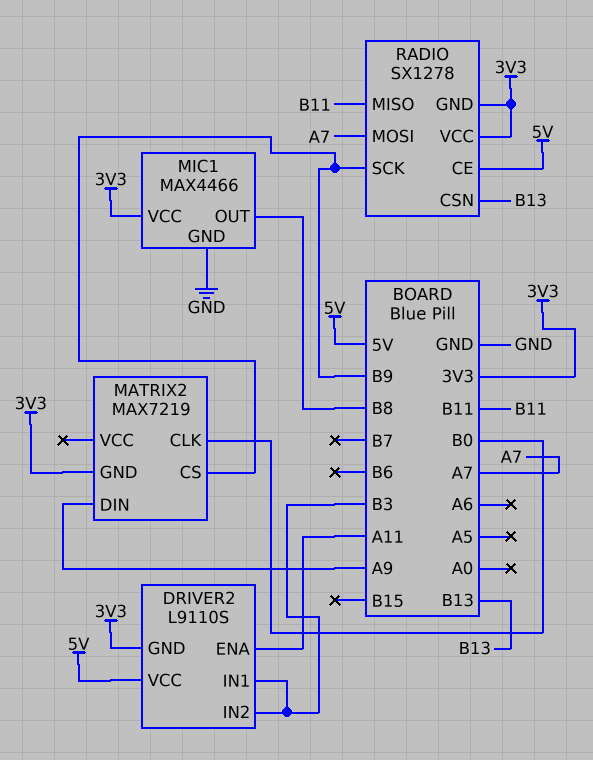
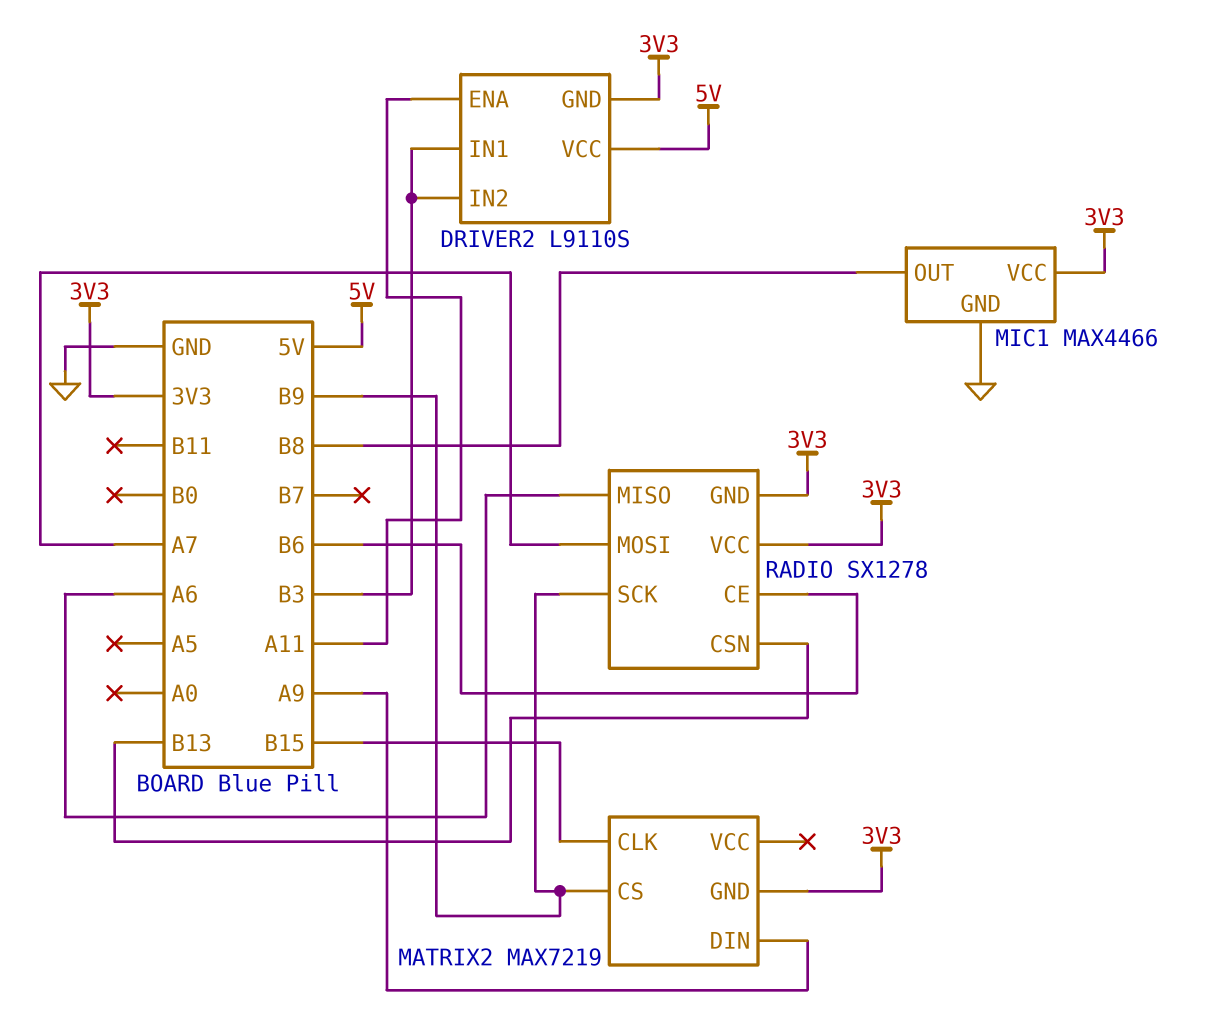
MATRIX2 pin CLK: B0 -> B15
RADIO pin CE: 5V -> B6
RADIO pin MISO: B11 -> A6

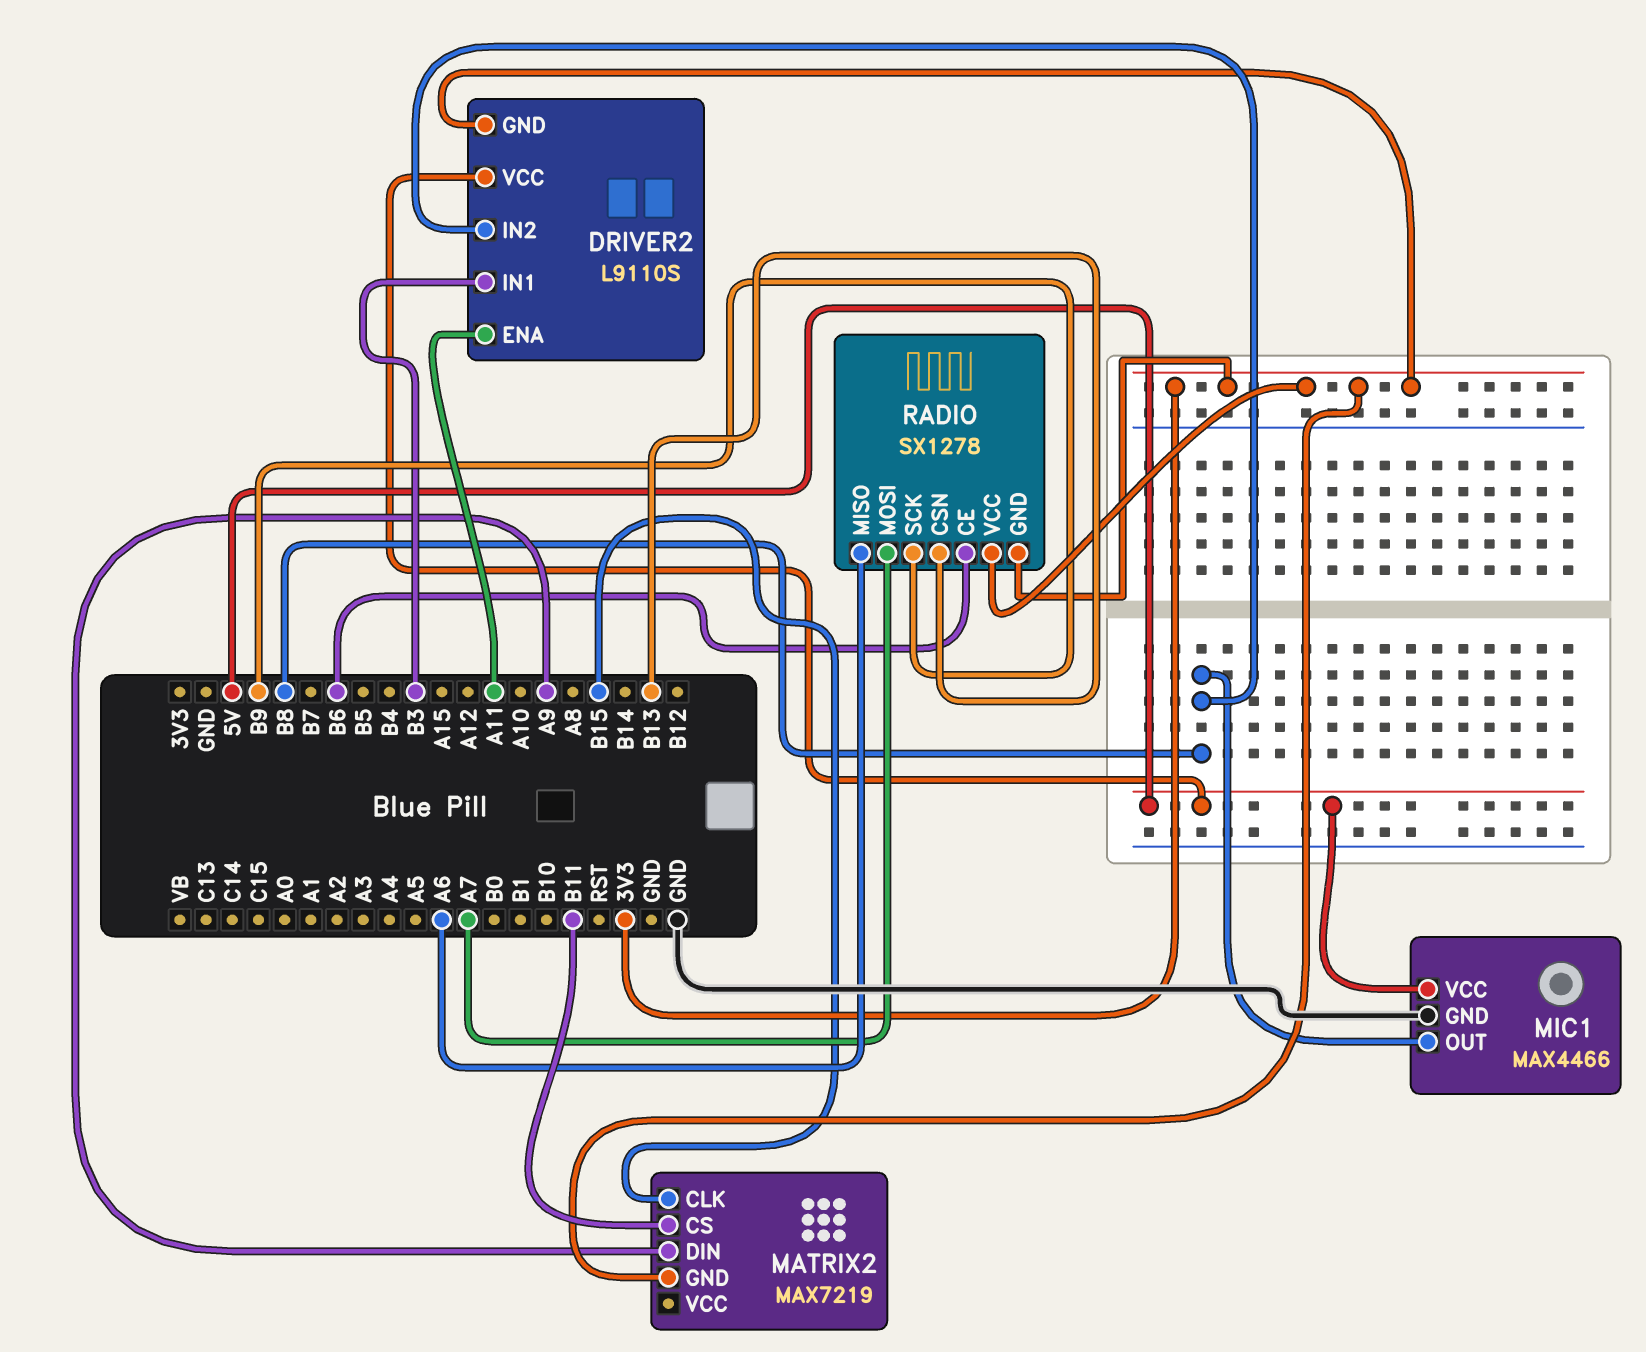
DRIVER2 pin IN2: B3 -> B8
MATRIX2 pin CS: B9 -> B11
MIC1 pin VCC: 3V3 -> 5V

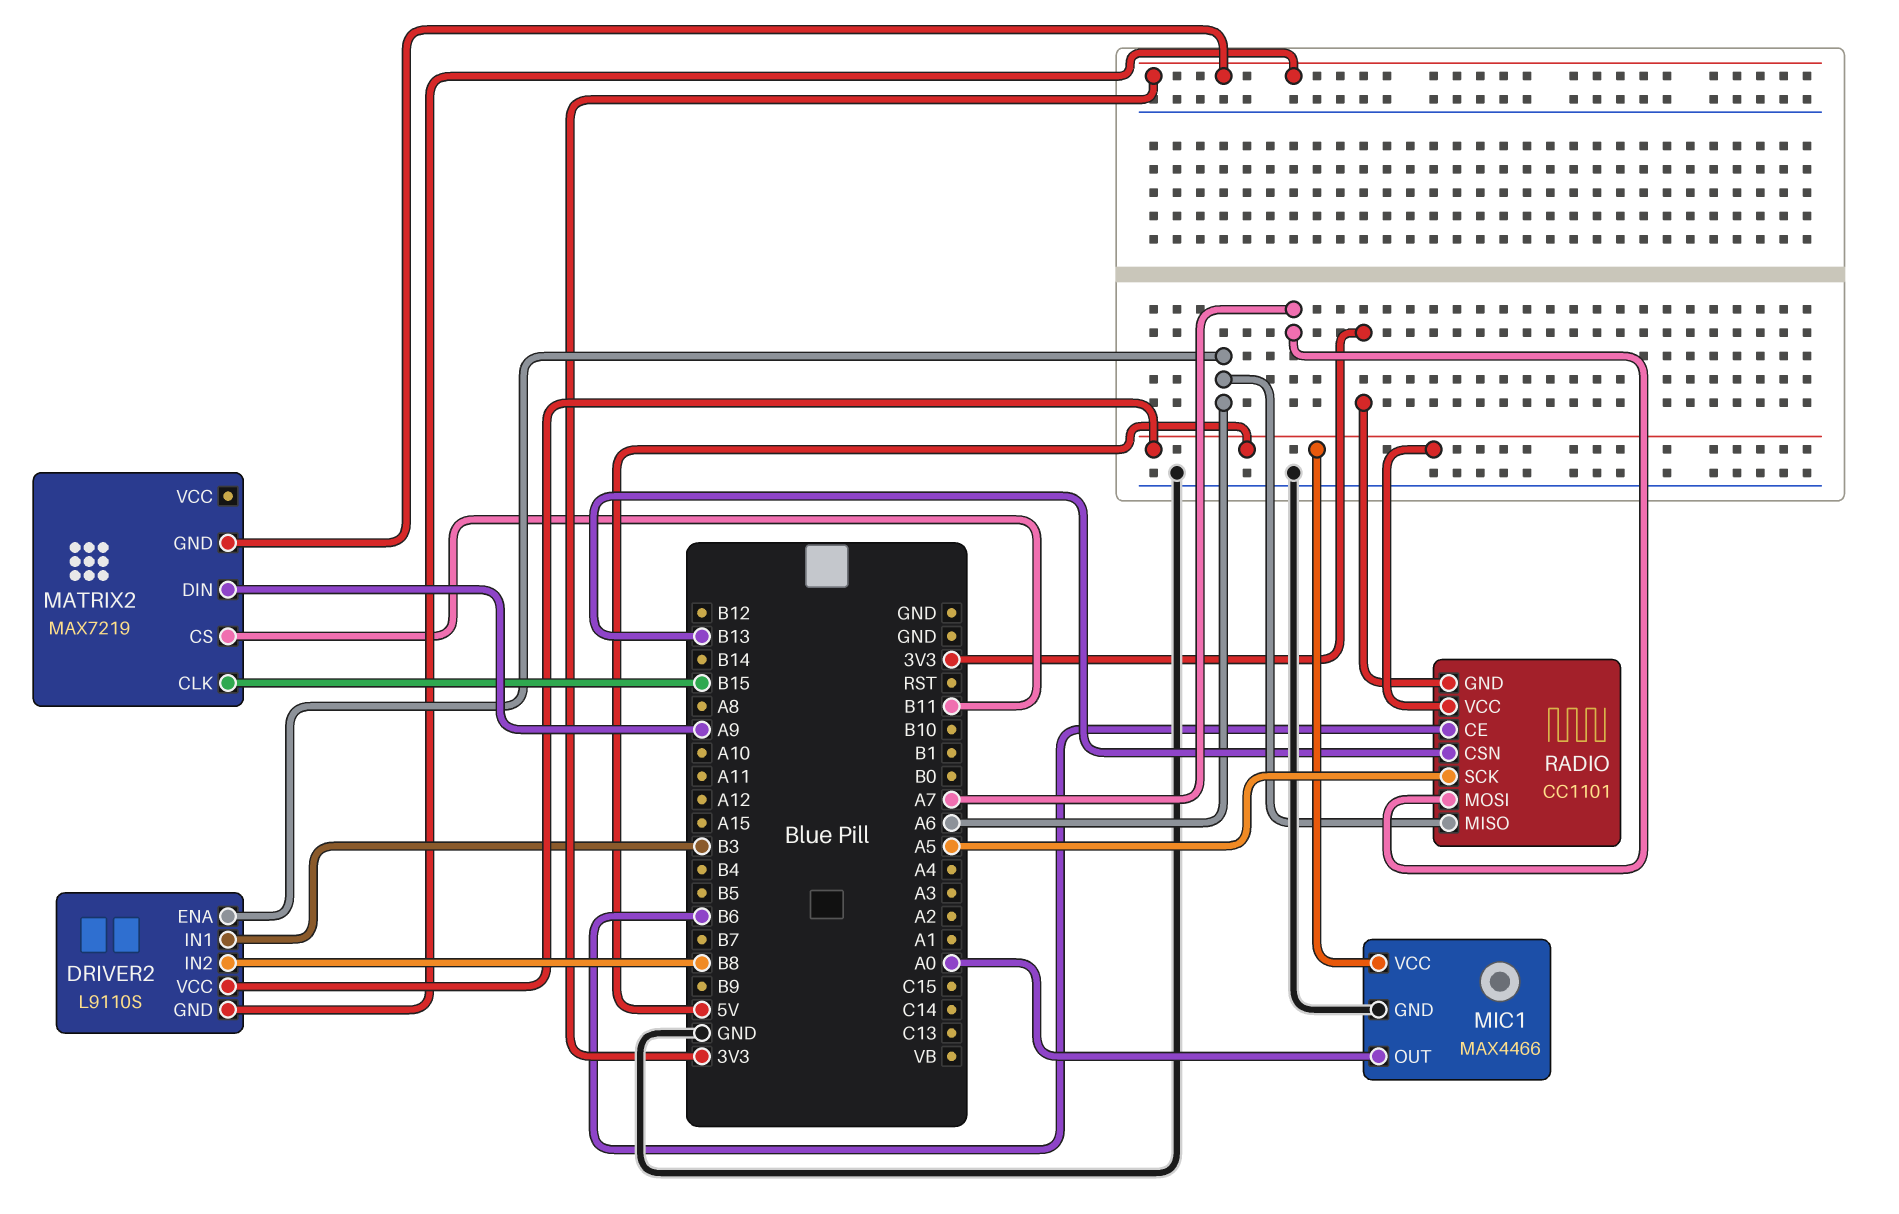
DRIVER2 pin ENA: A11 -> A6
MIC1 pin OUT: B8 -> A0
RADIO: SX1278 -> CC1101
RADIO pin SCK: B9 -> A5
RADIO pin VCC: 3V3 -> 5V

